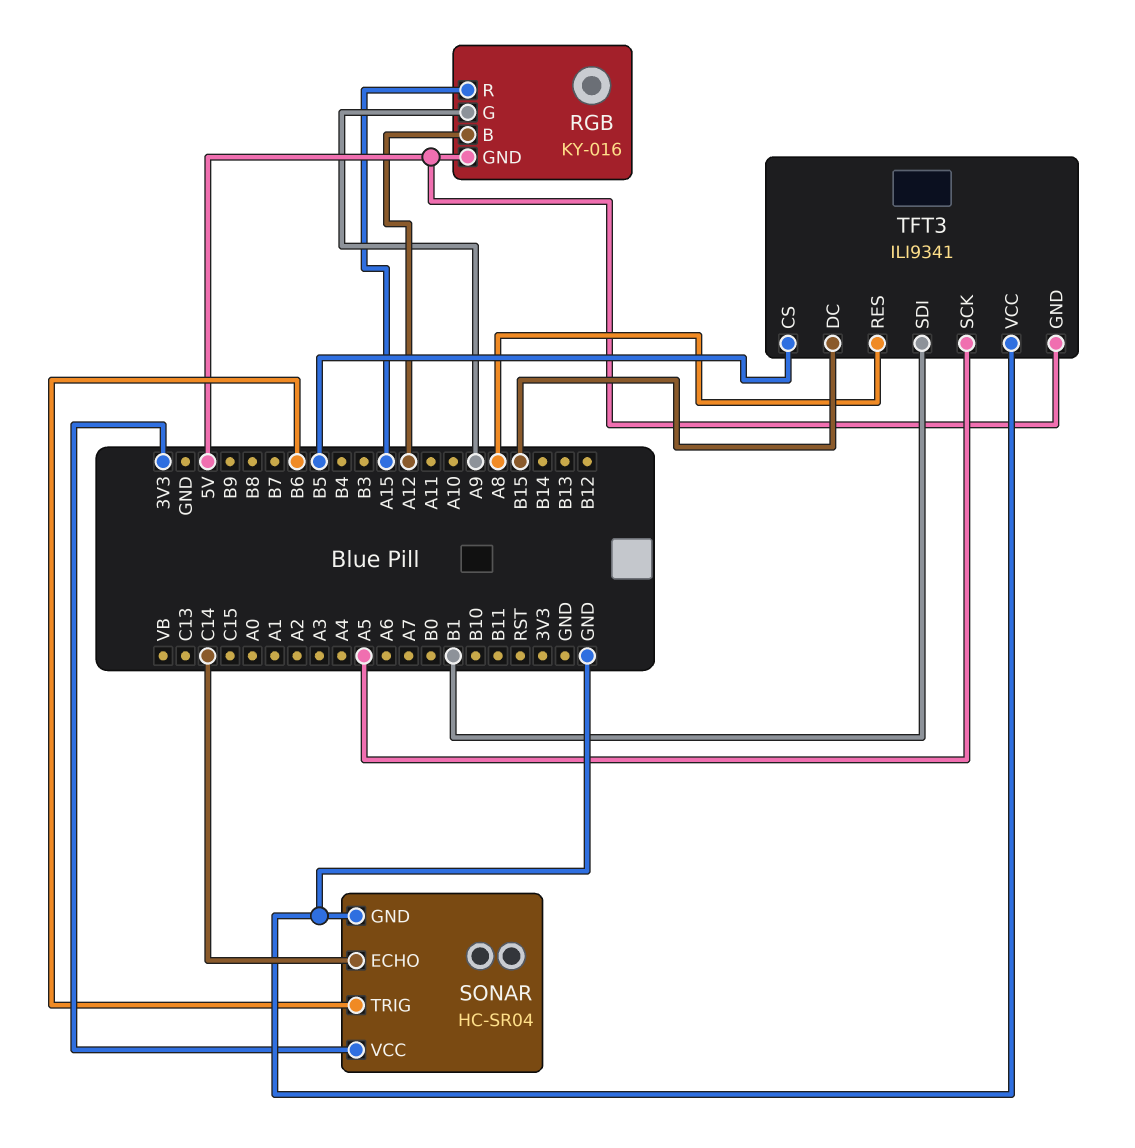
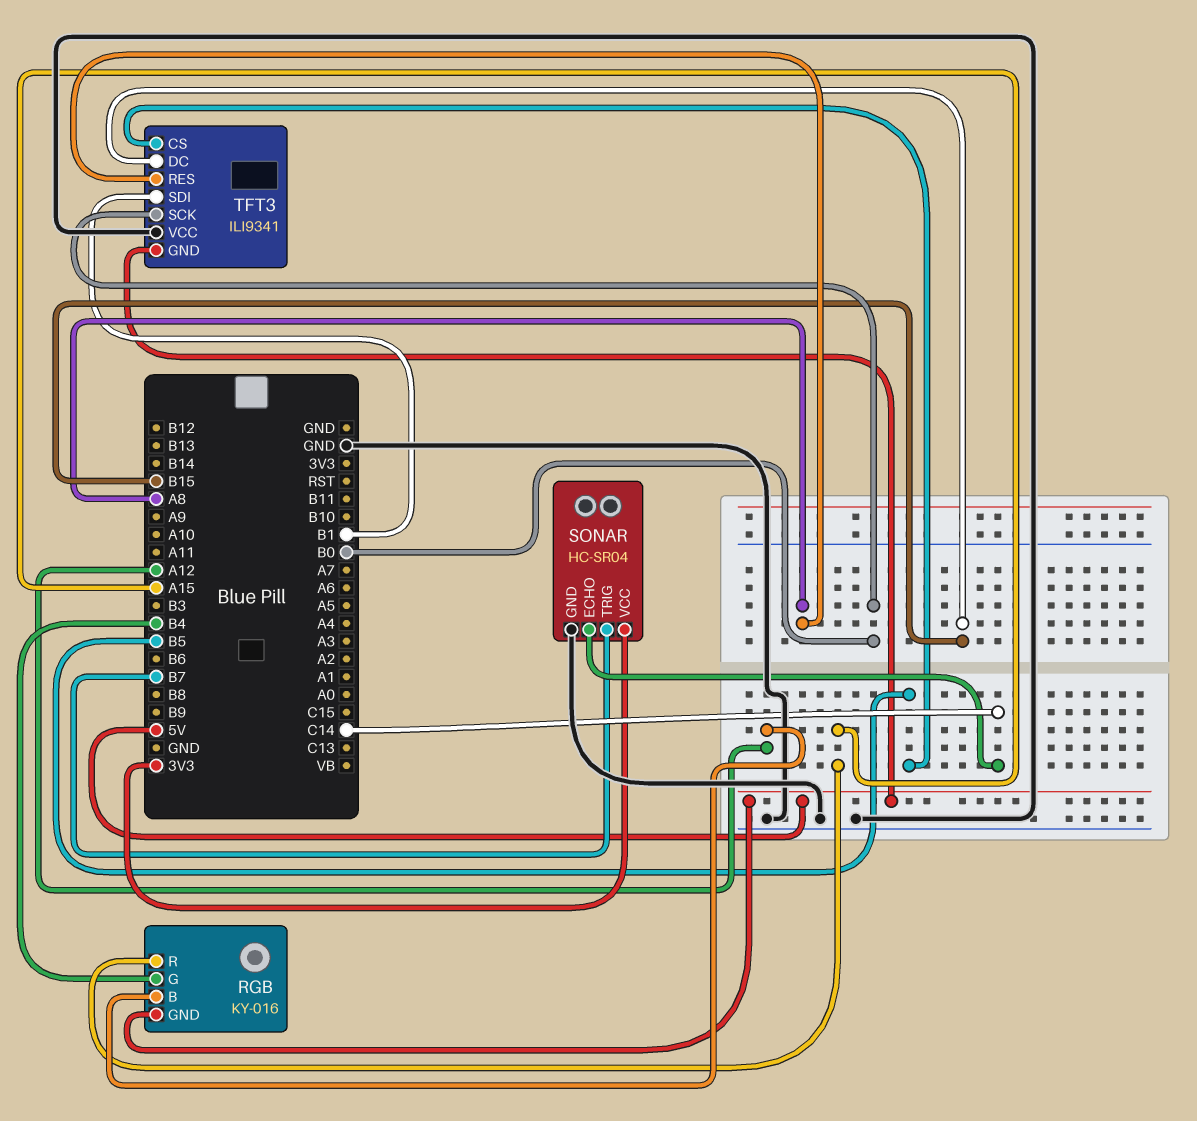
RGB pin G: A9 -> B4
SONAR pin TRIG: B6 -> B7
TFT3 pin SCK: A5 -> B0

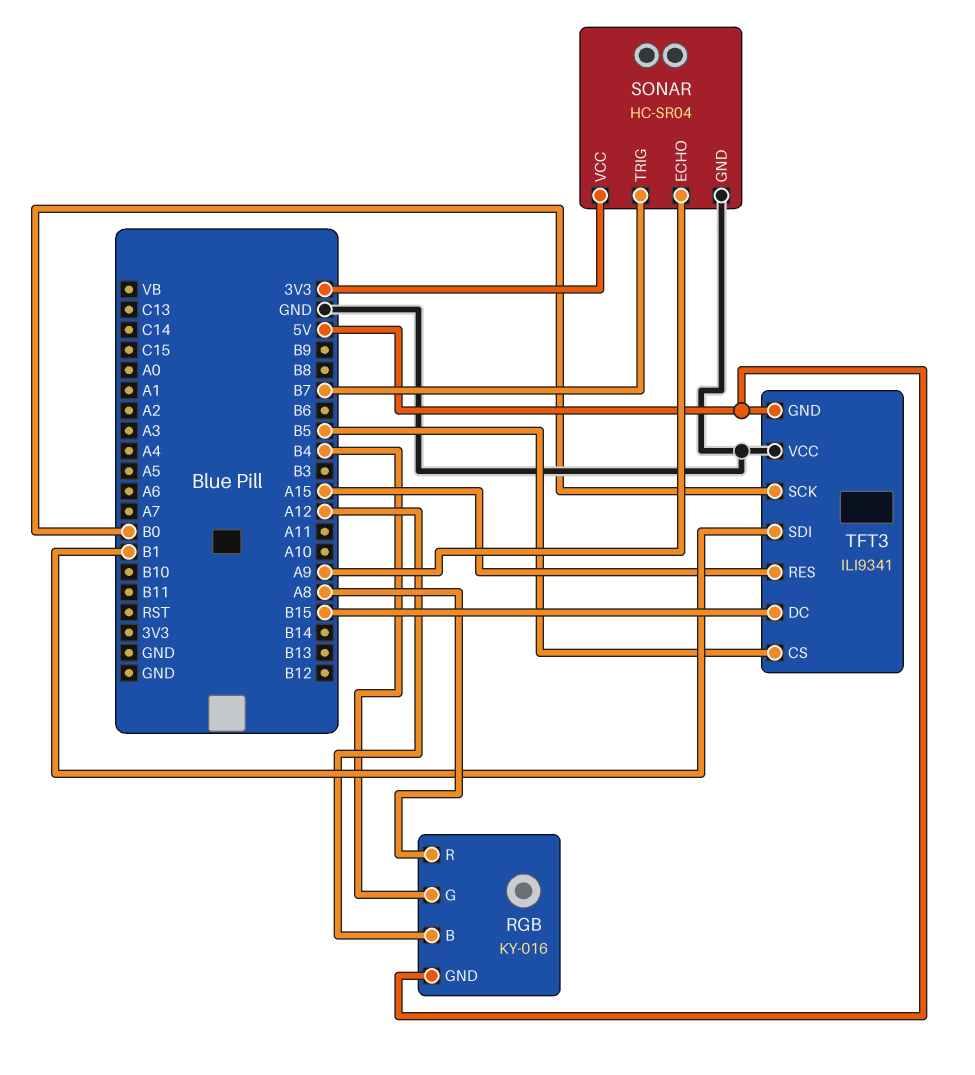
RGB pin R: A15 -> A8
SONAR pin ECHO: C14 -> A9
TFT3 pin RES: A8 -> A15

